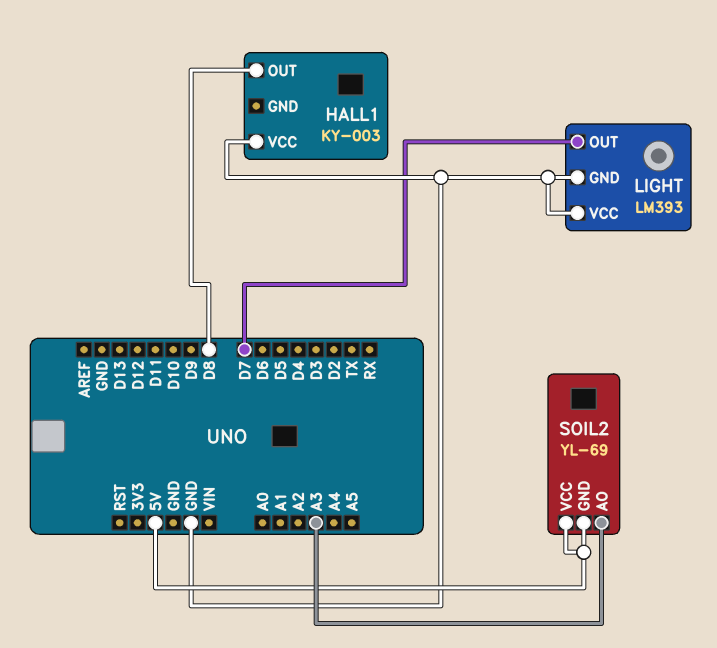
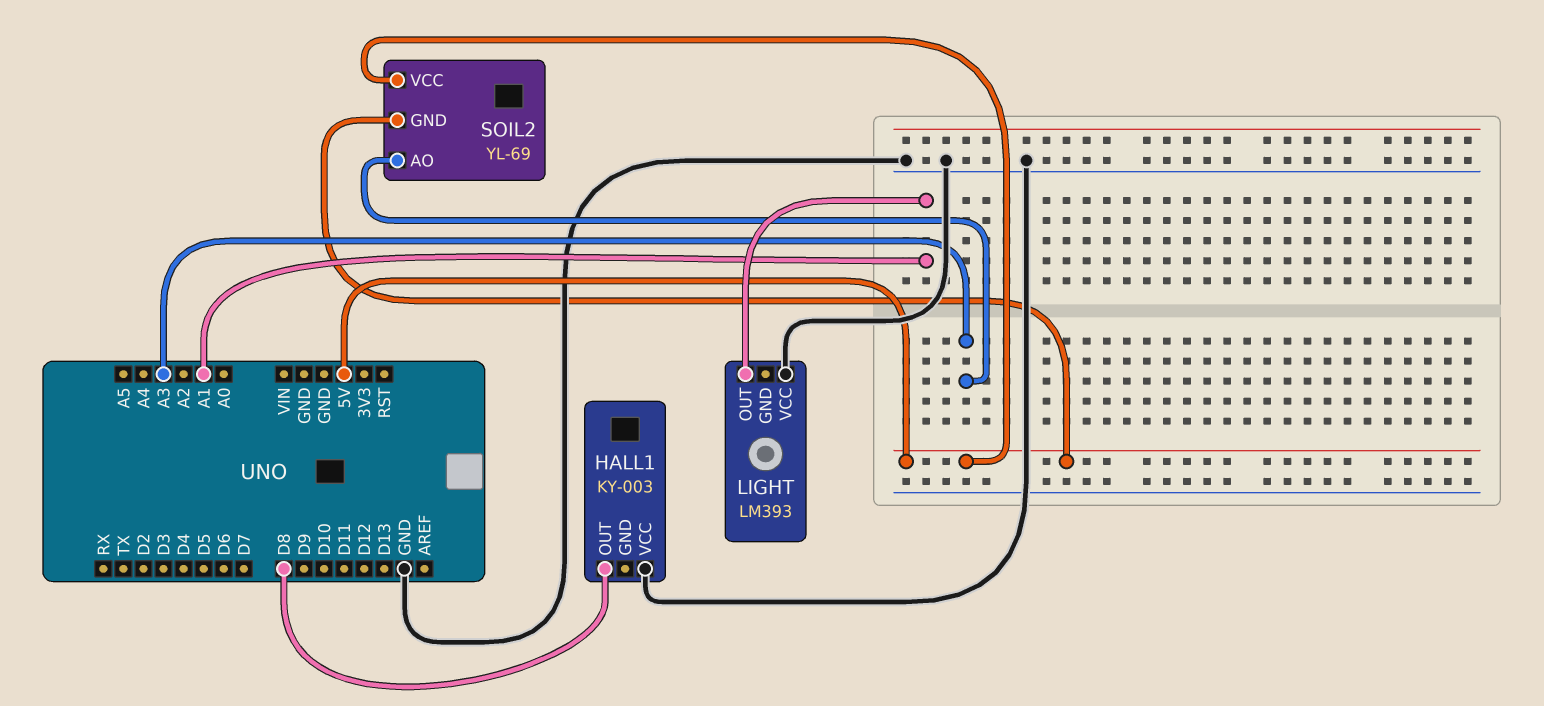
LIGHT pin GND: GND -> none
LIGHT pin OUT: D7 -> A1

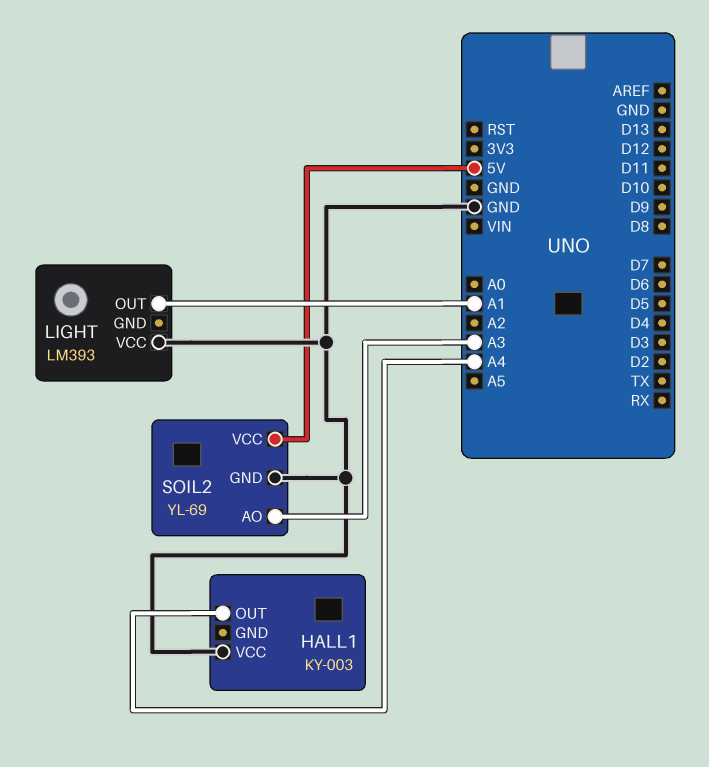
HALL1 pin OUT: D8 -> A4
SOIL2 pin GND: 5V -> GND

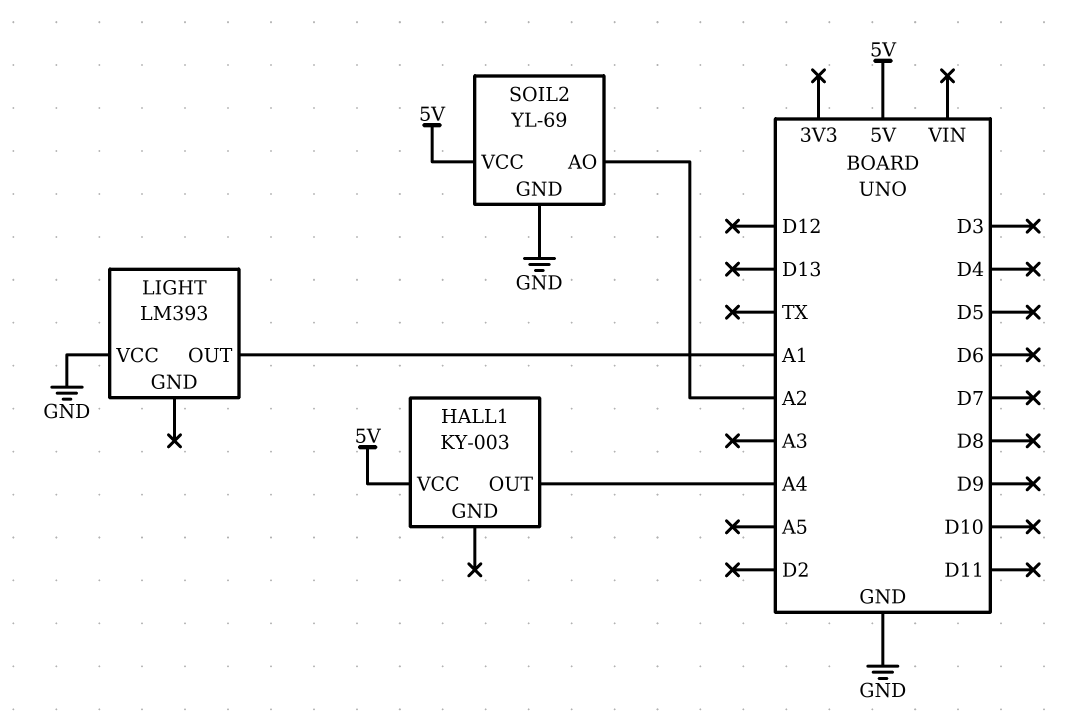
HALL1 pin VCC: GND -> 5V
SOIL2 pin AO: A3 -> A2

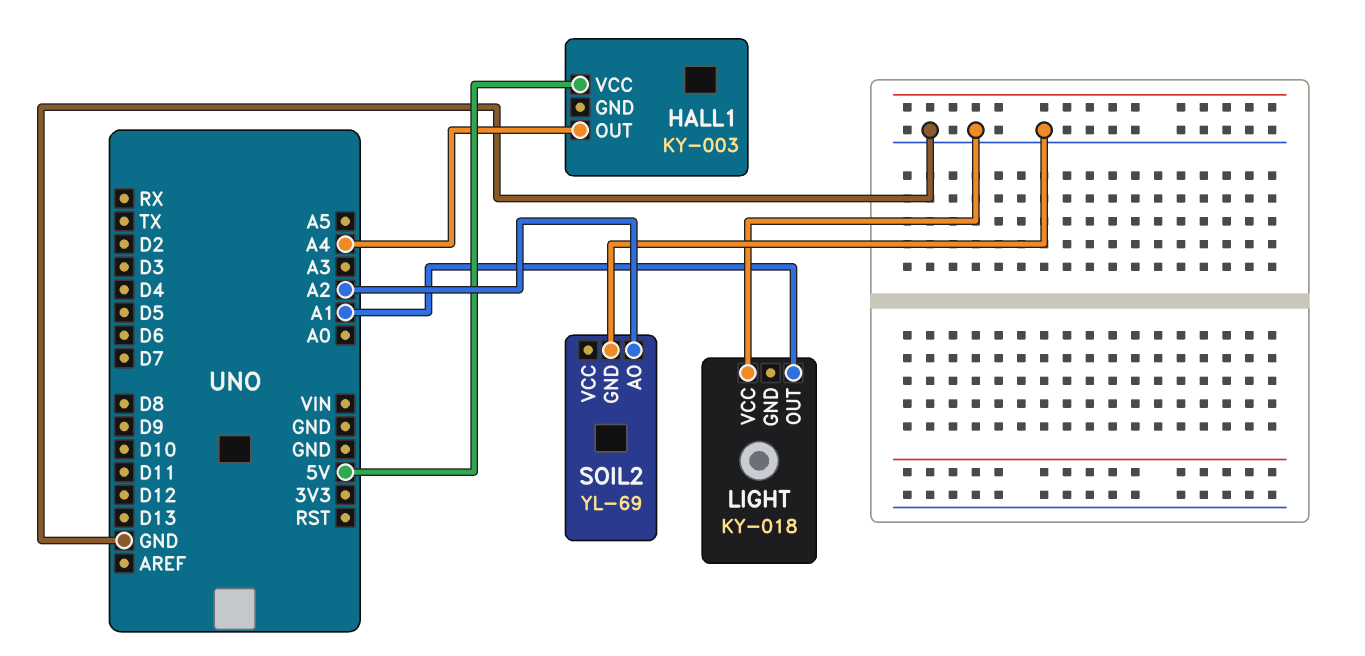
LIGHT: LM393 -> KY-018
SOIL2 pin VCC: 5V -> none

